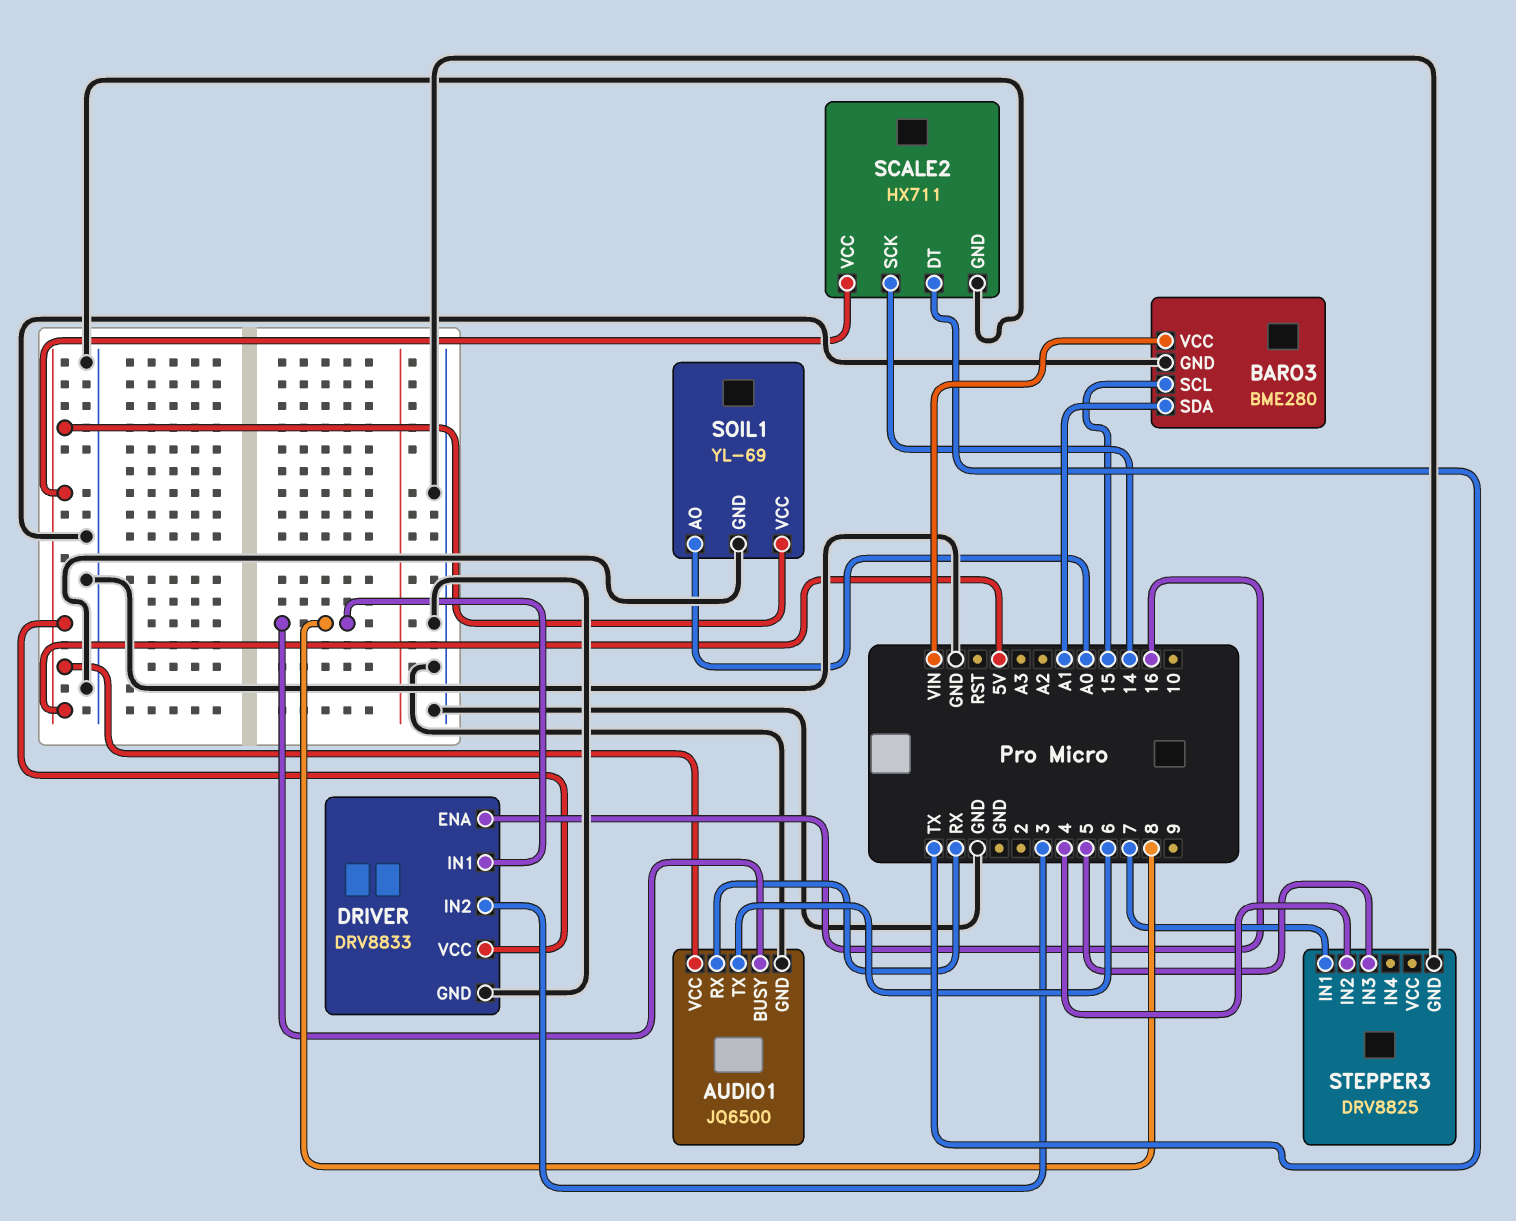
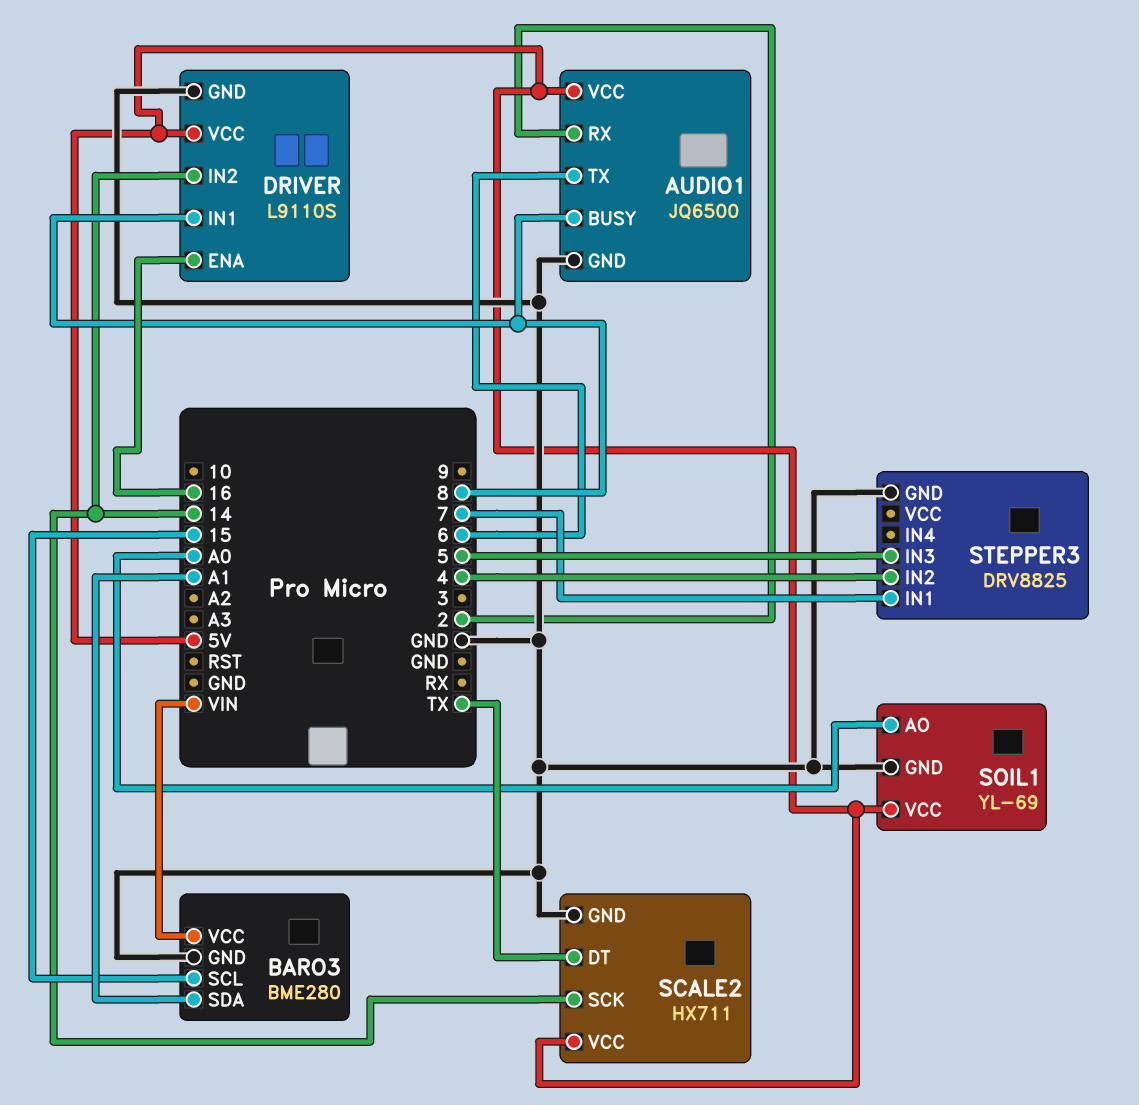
AUDIO1 pin RX: RX -> 2
DRIVER: DRV8833 -> L9110S
DRIVER pin IN2: 3 -> 14

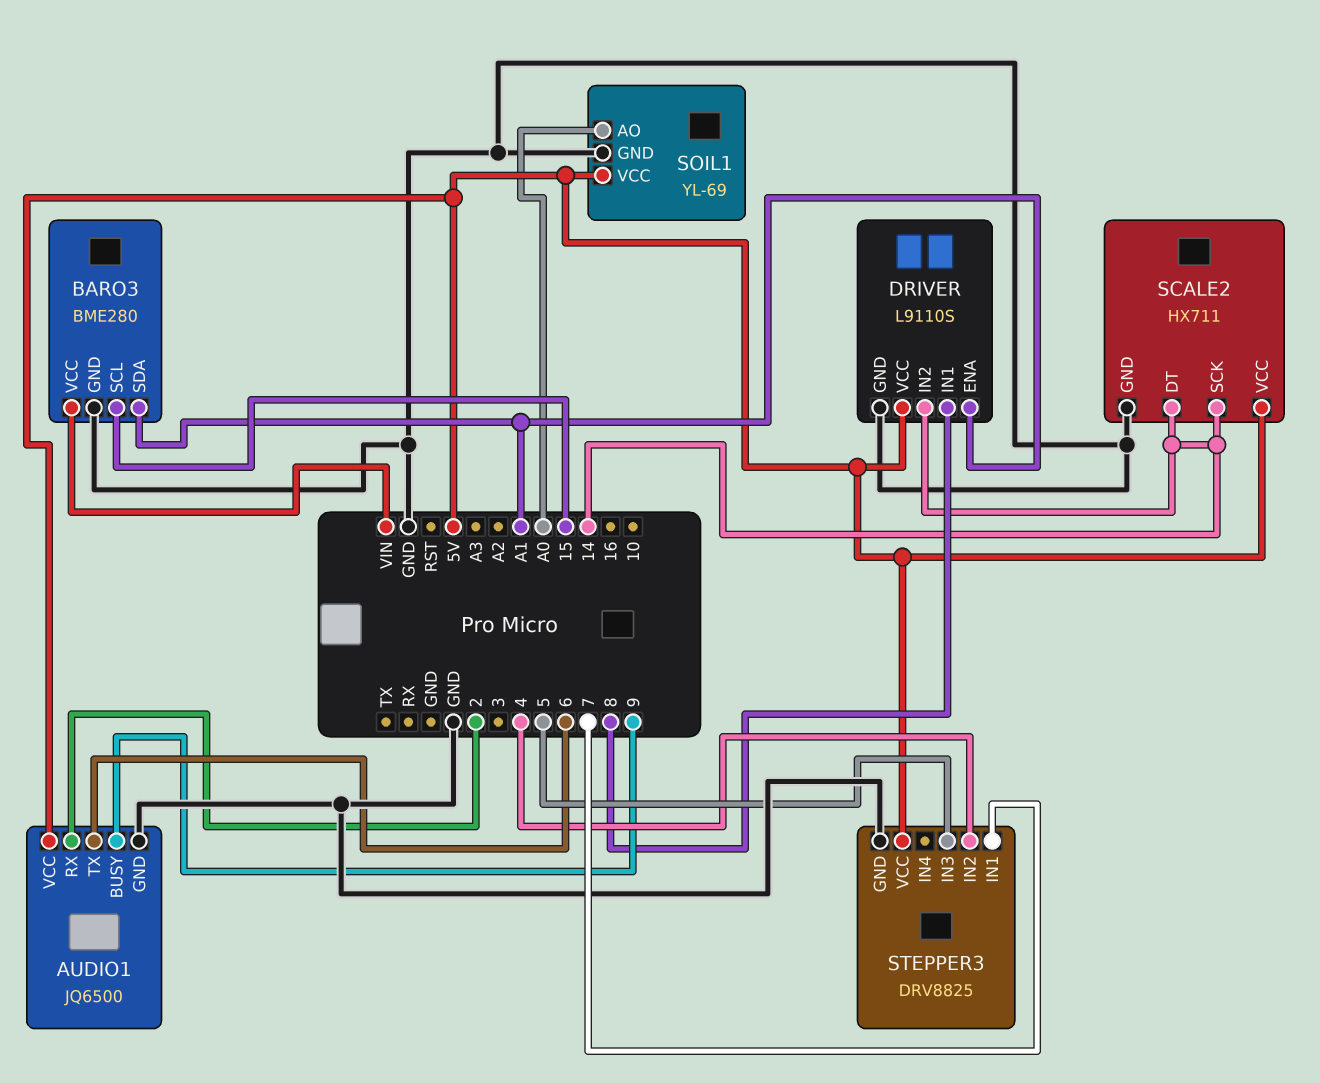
AUDIO1 pin BUSY: 8 -> 9
DRIVER pin ENA: 16 -> A1
SCALE2 pin DT: TX -> 14
STEPPER3 pin VCC: none -> 5V

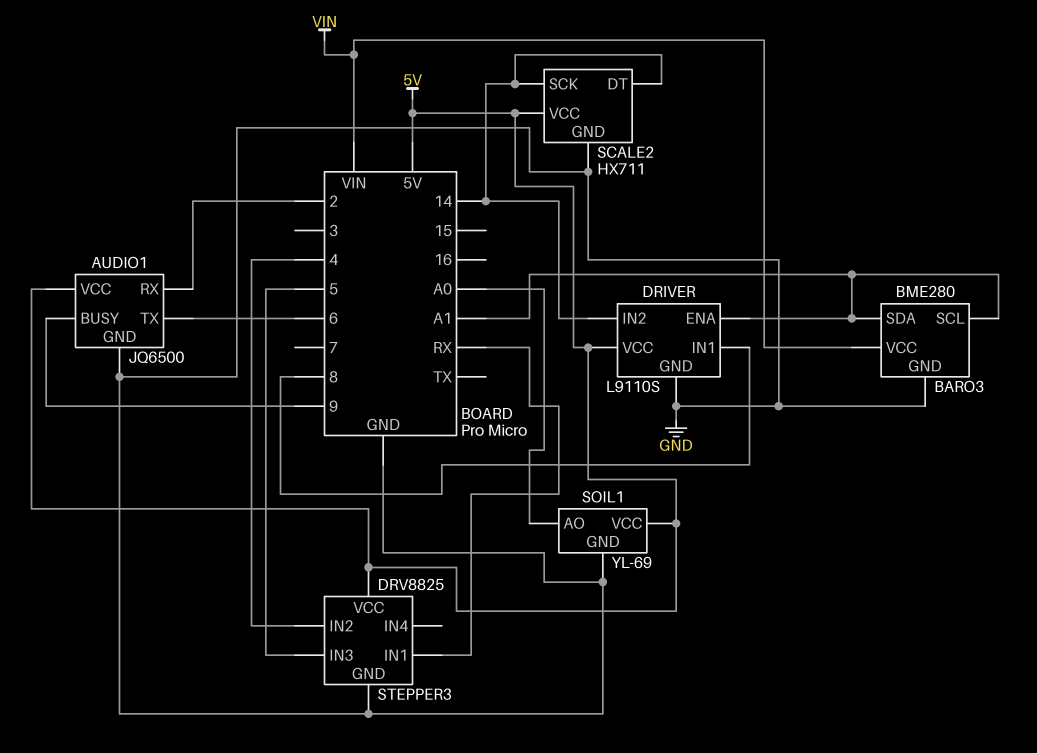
BARO3 pin SCL: 15 -> A1
STEPPER3 pin IN1: 7 -> RX

